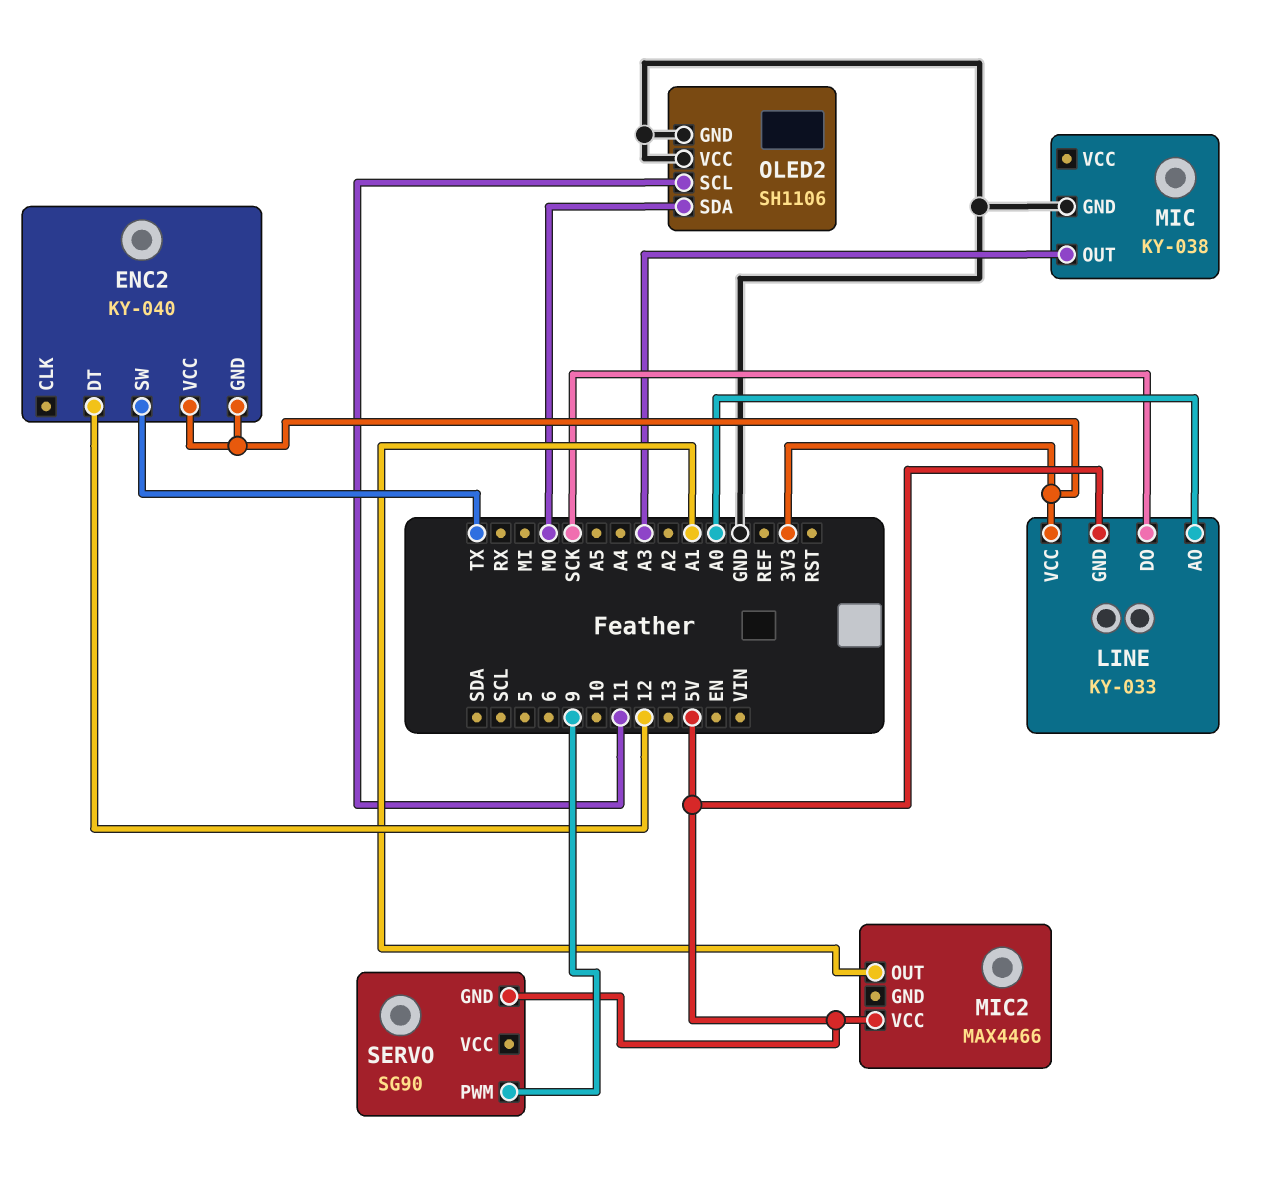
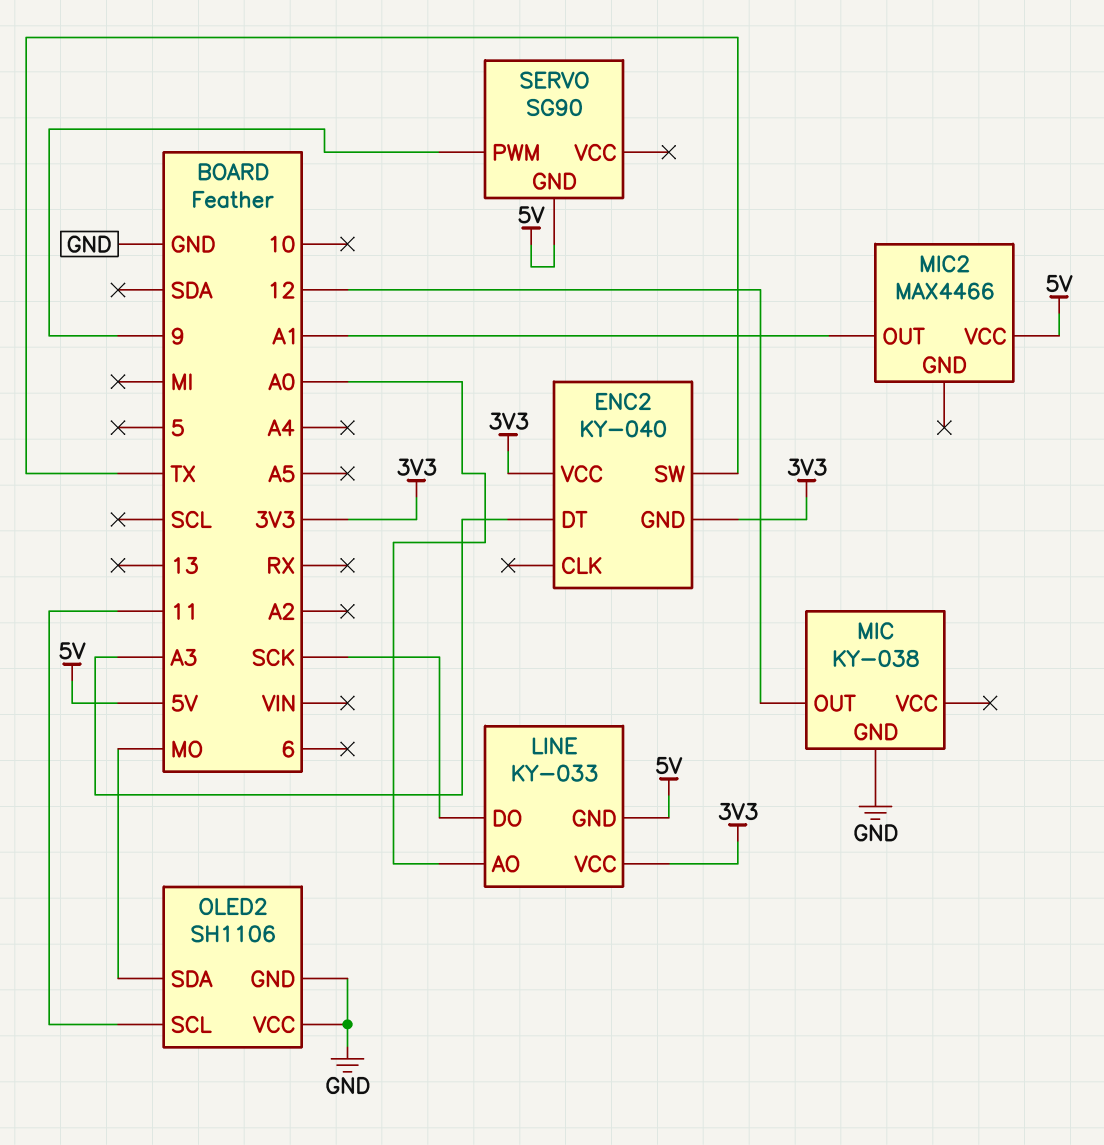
ENC2 pin DT: 12 -> A3
MIC pin OUT: A3 -> 12

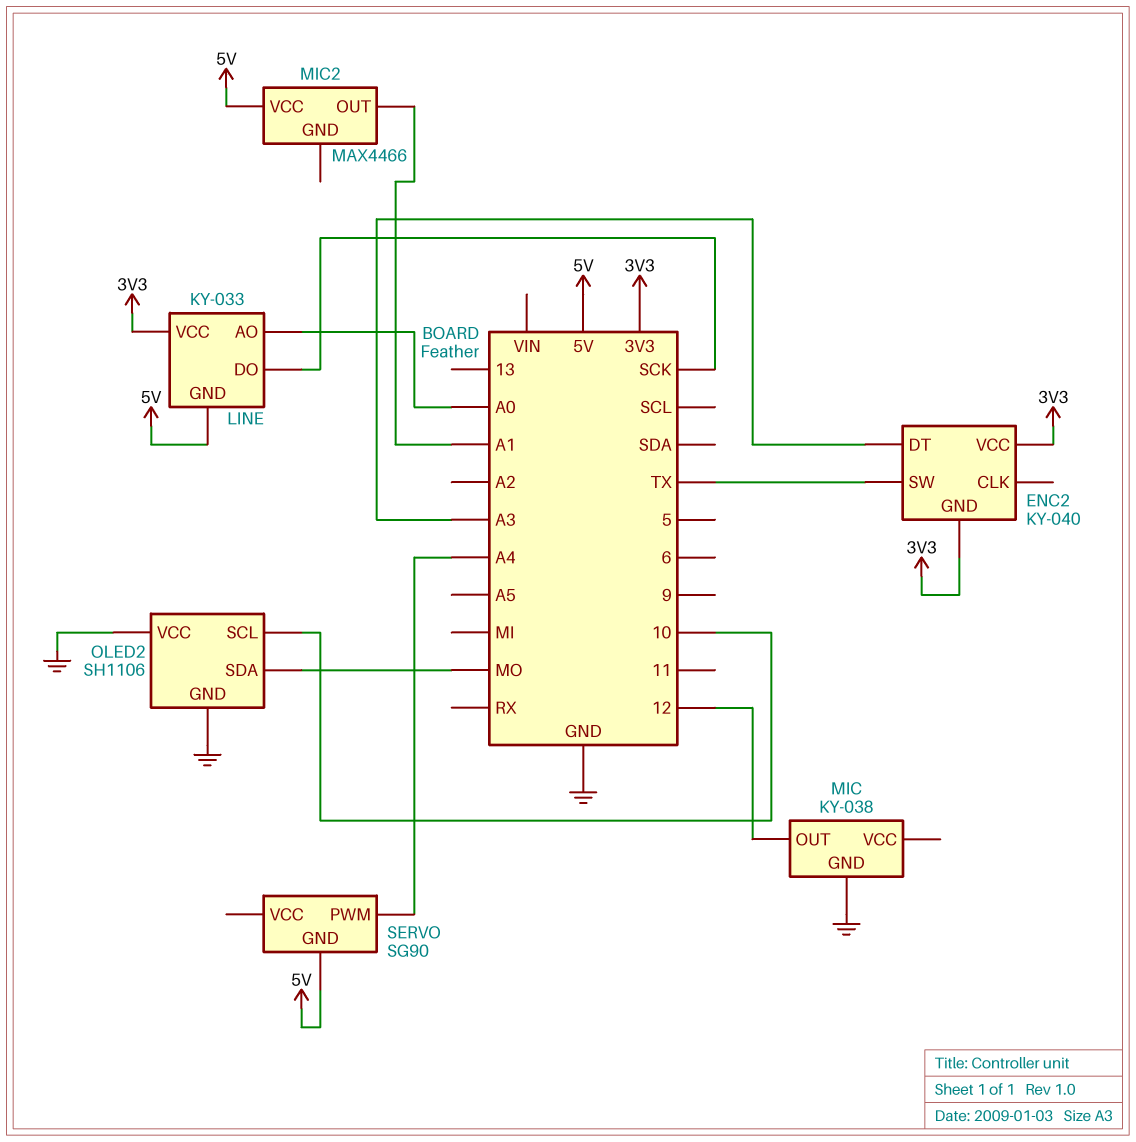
OLED2 pin SCL: 11 -> 10
SERVO pin PWM: 9 -> A4

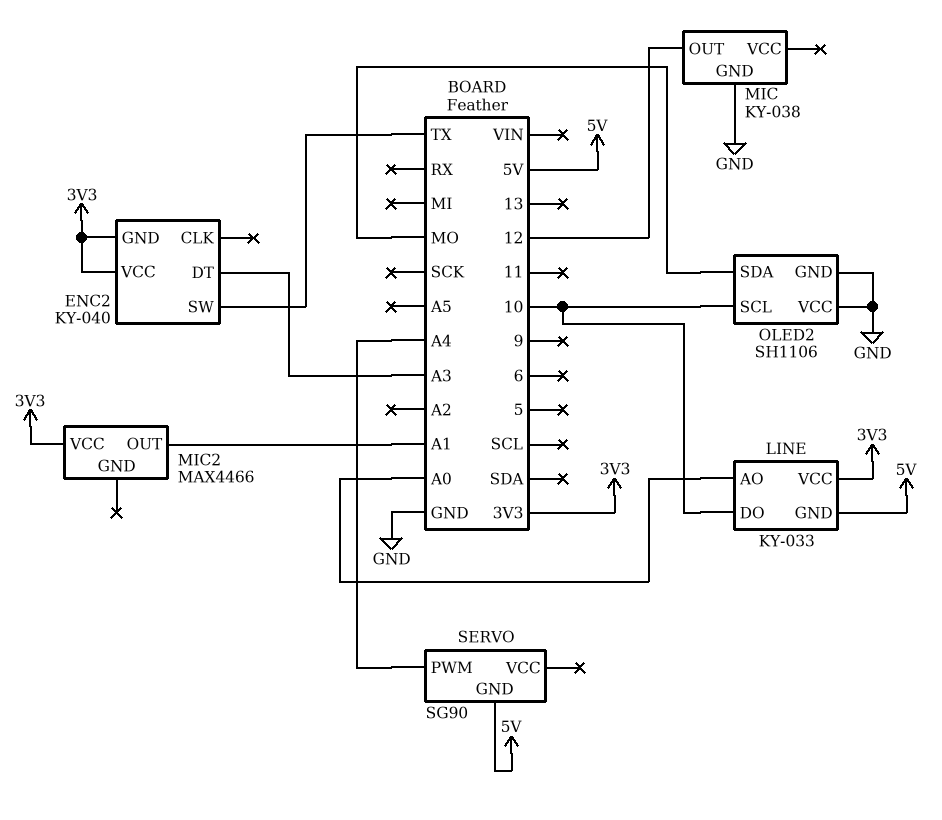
LINE pin DO: SCK -> 10
MIC2 pin VCC: 5V -> 3V3

